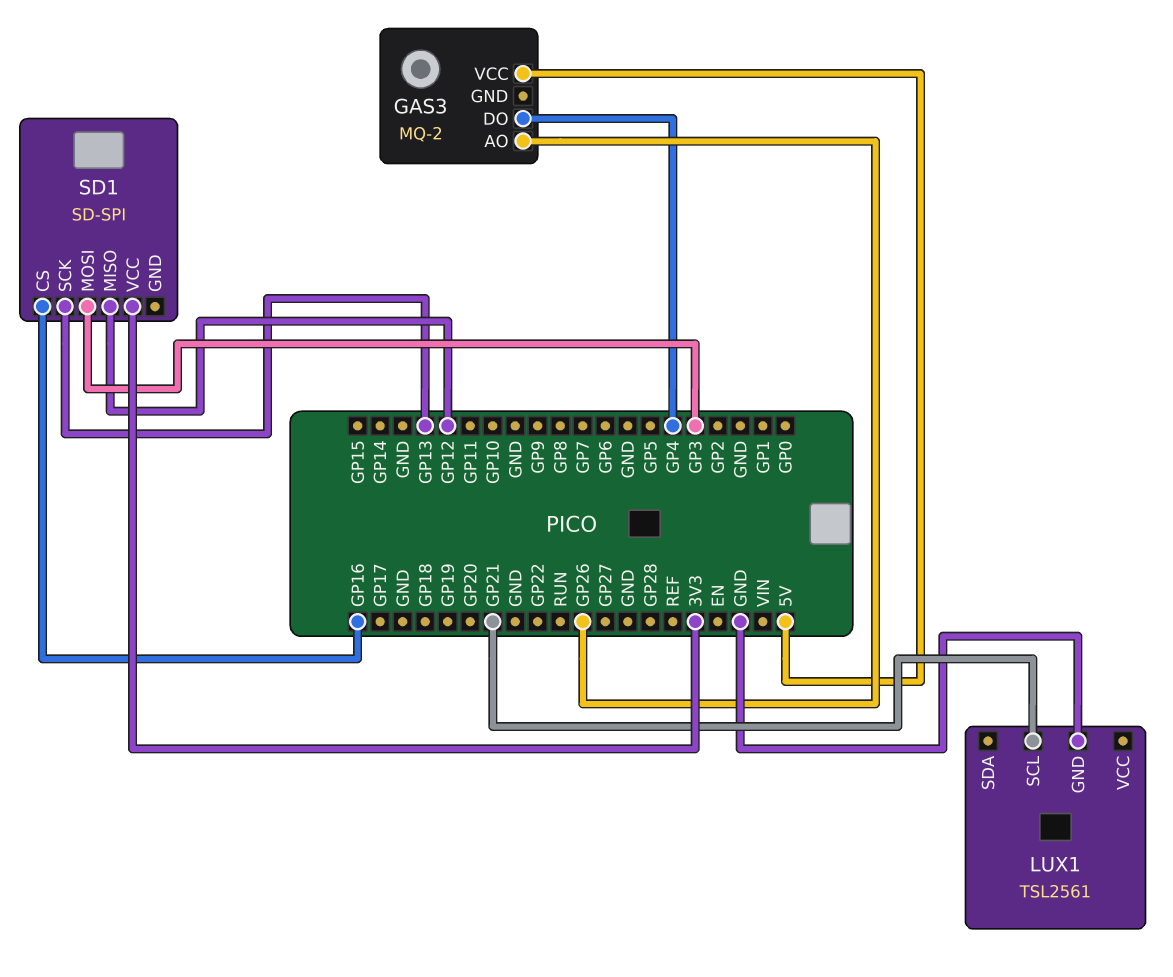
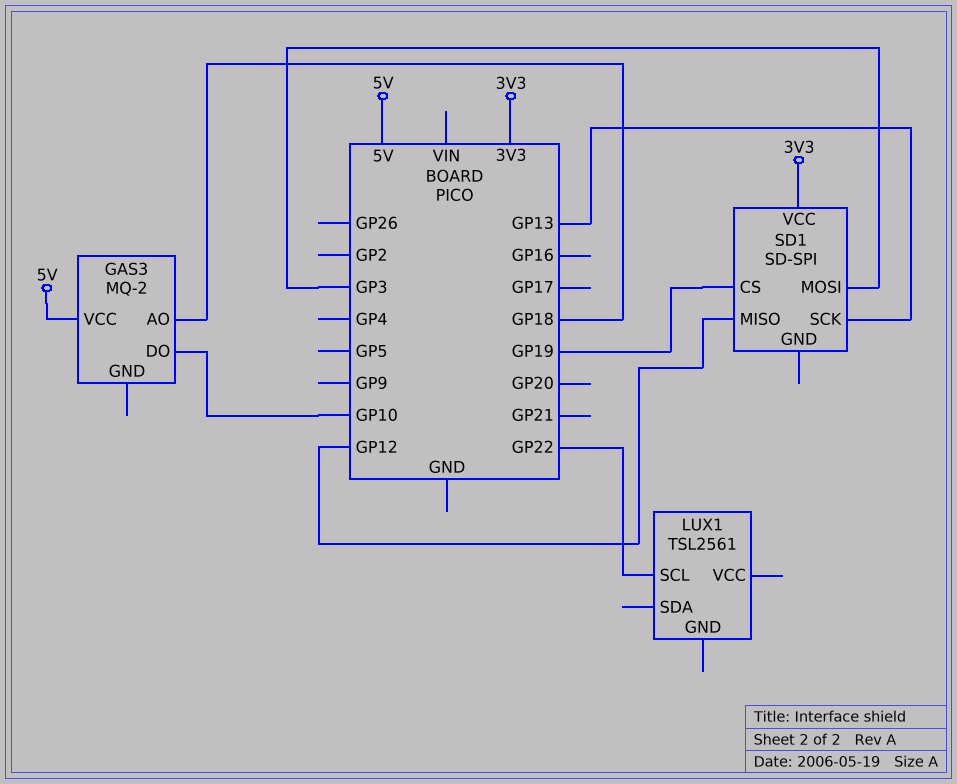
GAS3 pin AO: GP26 -> GP18
GAS3 pin DO: GP4 -> GP10
LUX1 pin GND: GND -> none
LUX1 pin SCL: GP21 -> GP22
SD1 pin CS: GP16 -> GP19

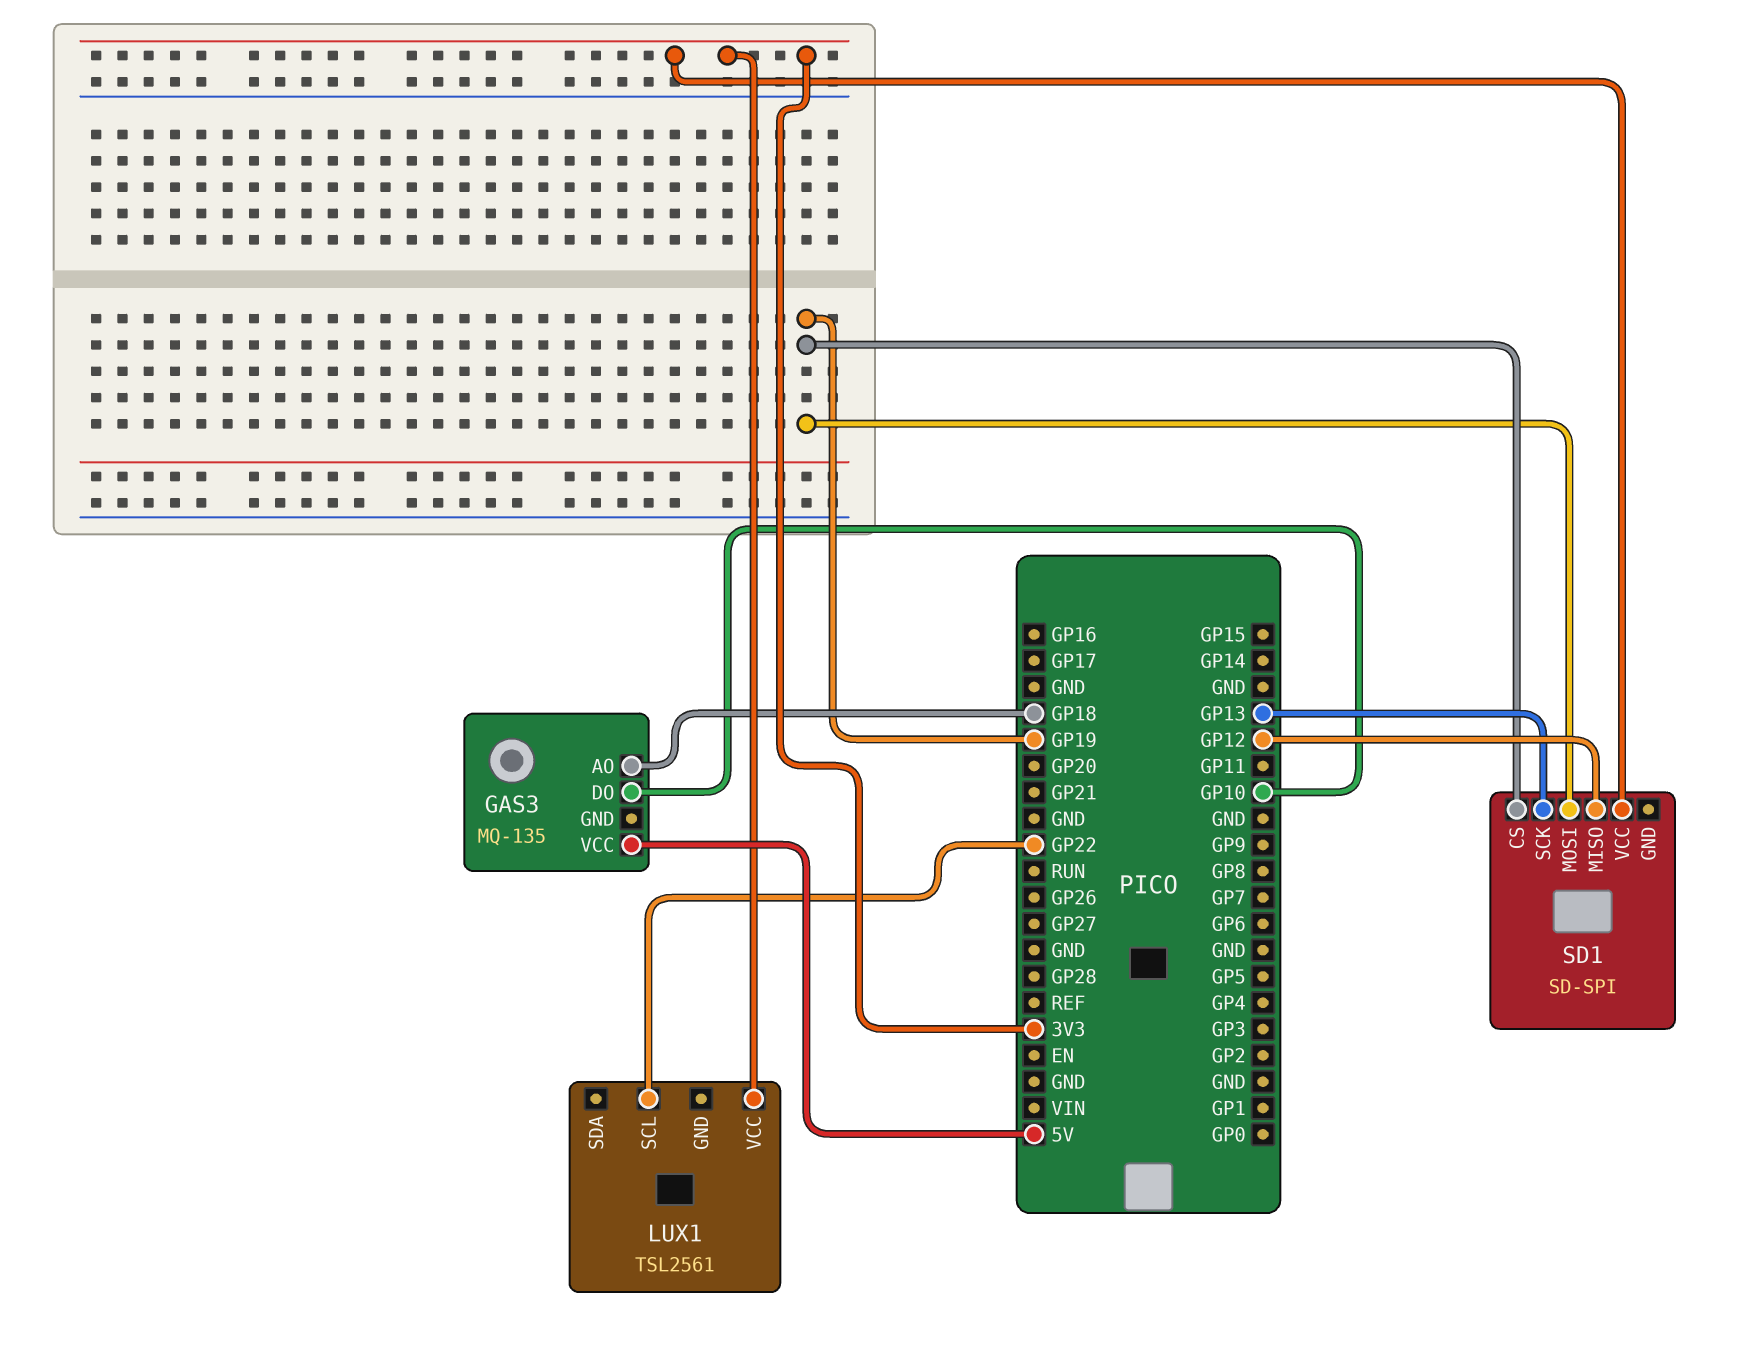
GAS3: MQ-2 -> MQ-135
LUX1 pin VCC: none -> 3V3
SD1 pin MOSI: GP3 -> GP19

